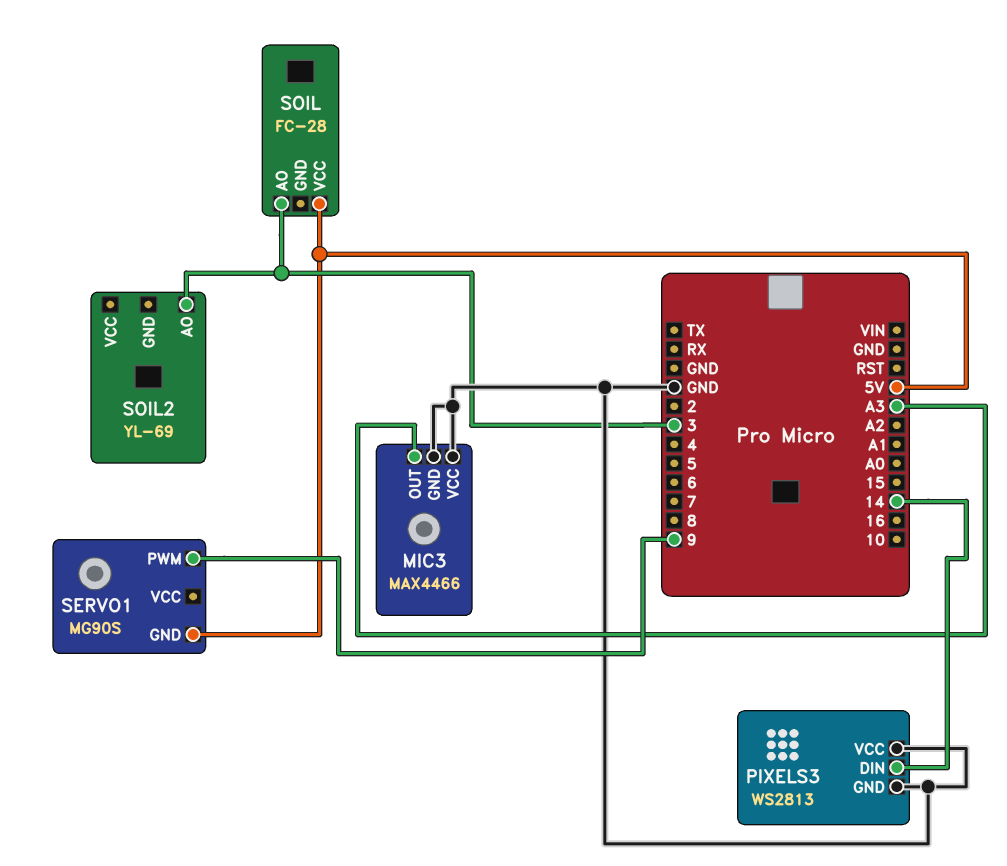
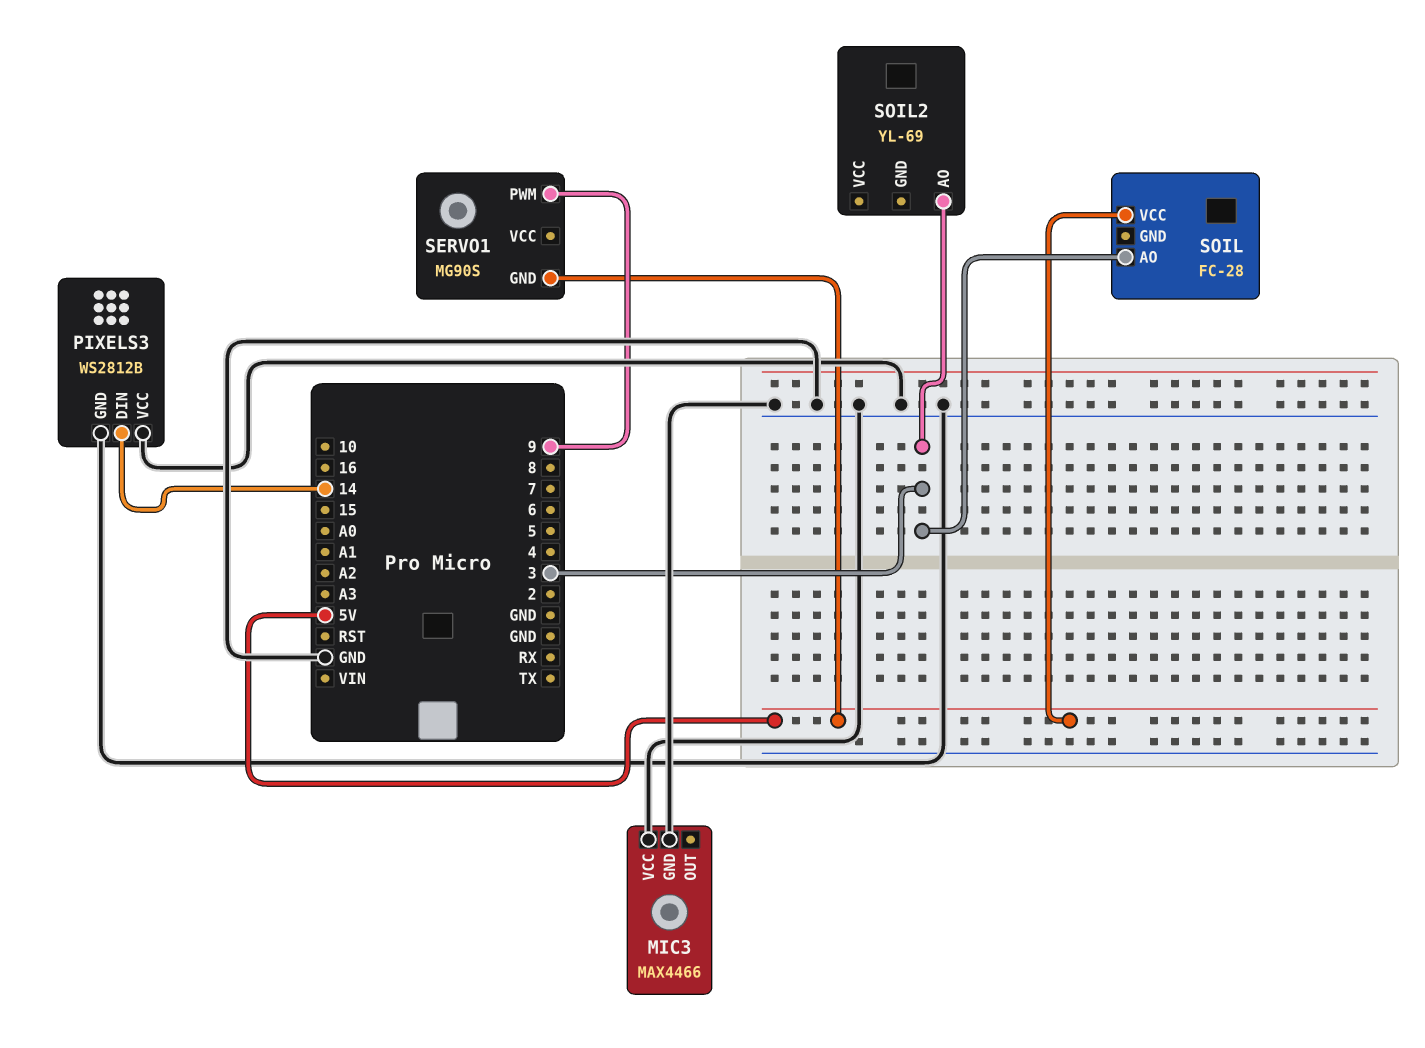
MIC3 pin OUT: A3 -> none
PIXELS3: WS2813 -> WS2812B

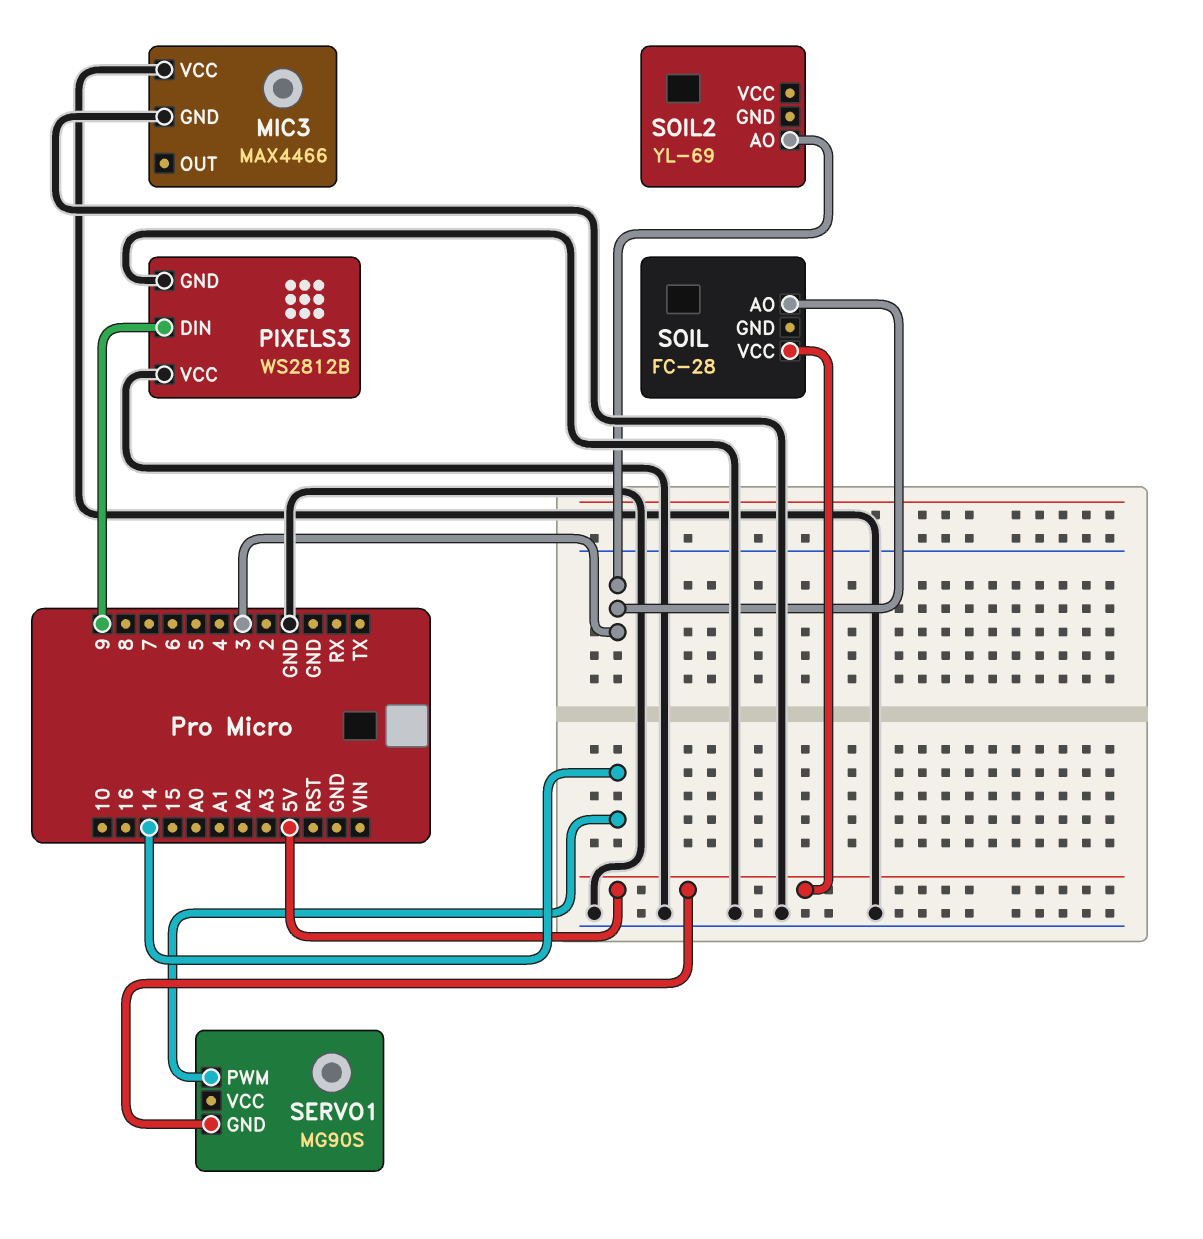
PIXELS3 pin DIN: 14 -> 9
SERVO1 pin PWM: 9 -> 14

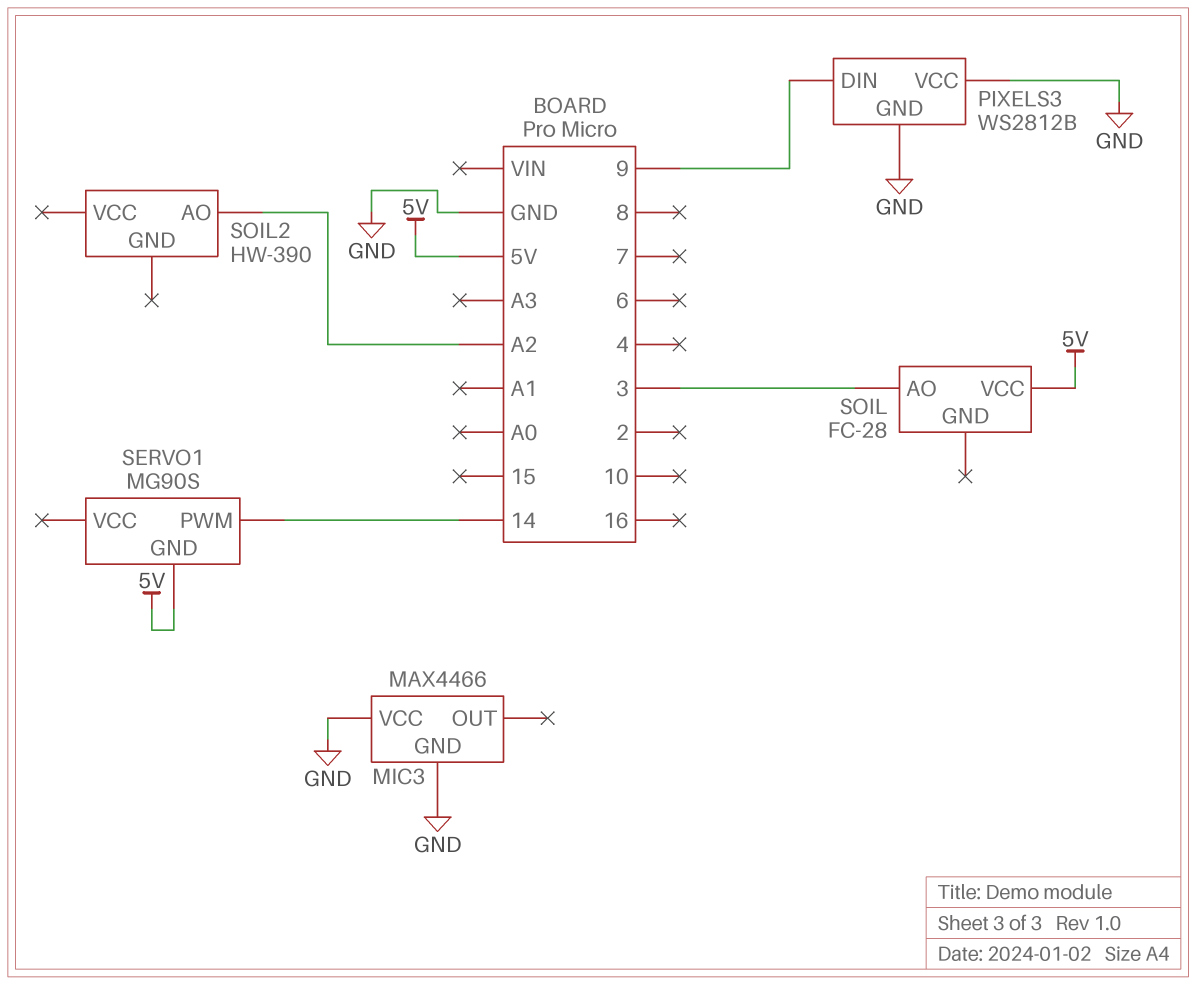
SOIL2: YL-69 -> HW-390
SOIL2 pin AO: 3 -> A2

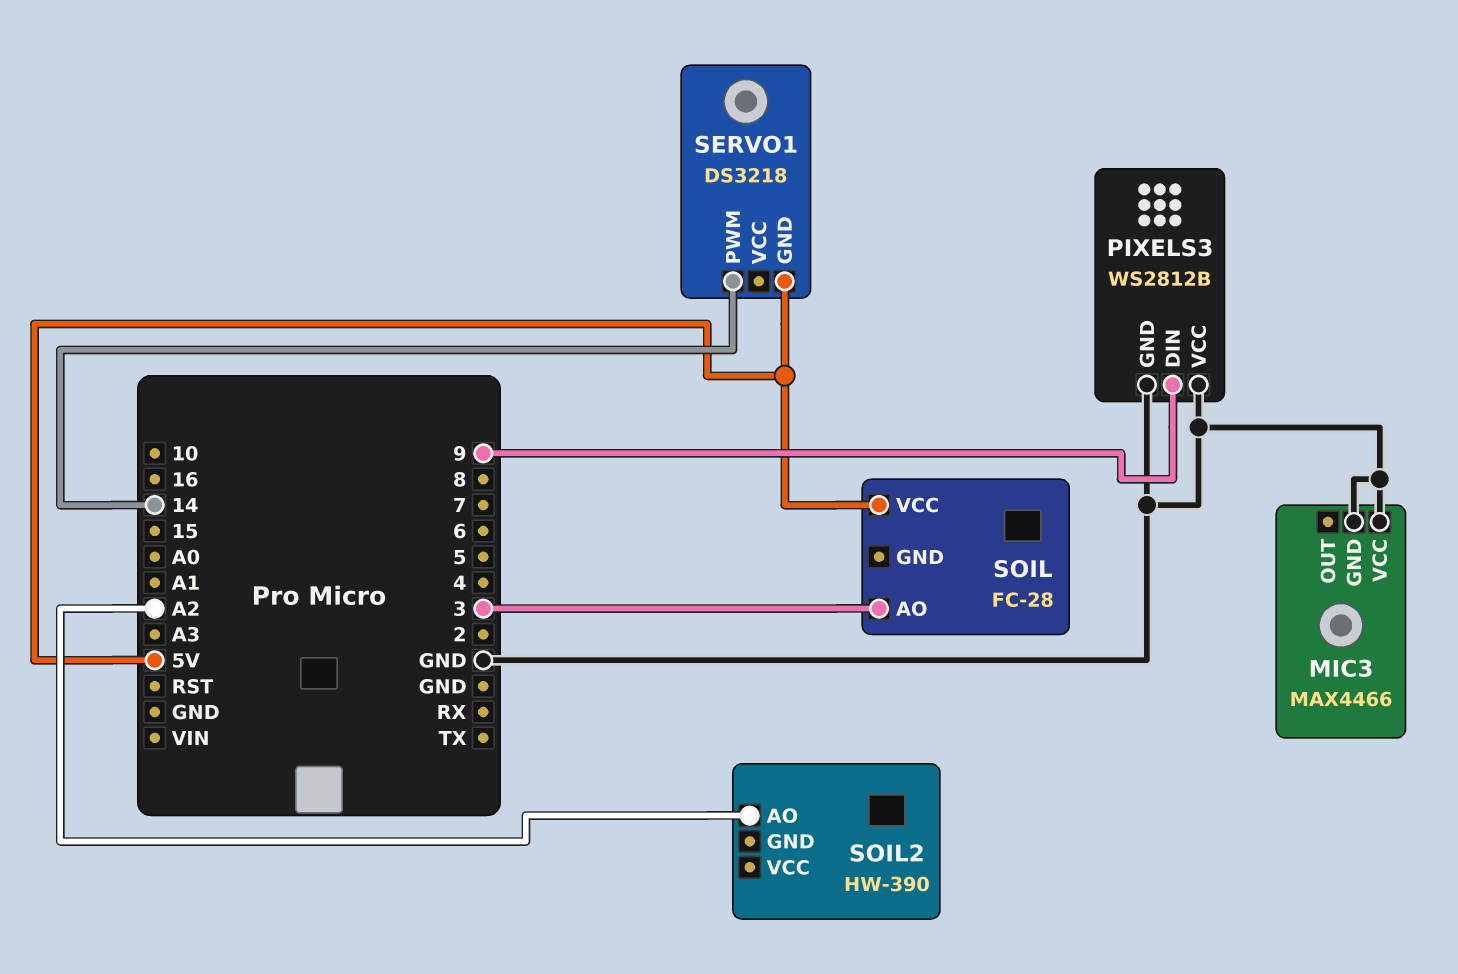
SERVO1: MG90S -> DS3218

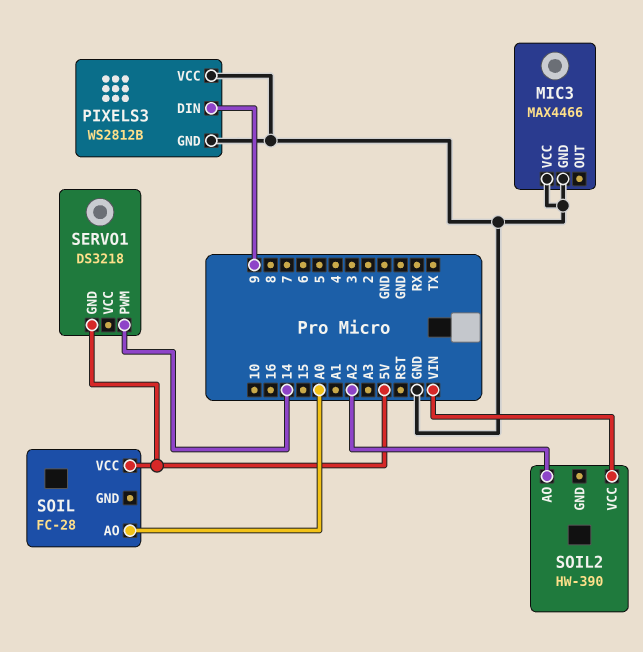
SOIL pin AO: 3 -> A0
SOIL2 pin VCC: none -> VIN

